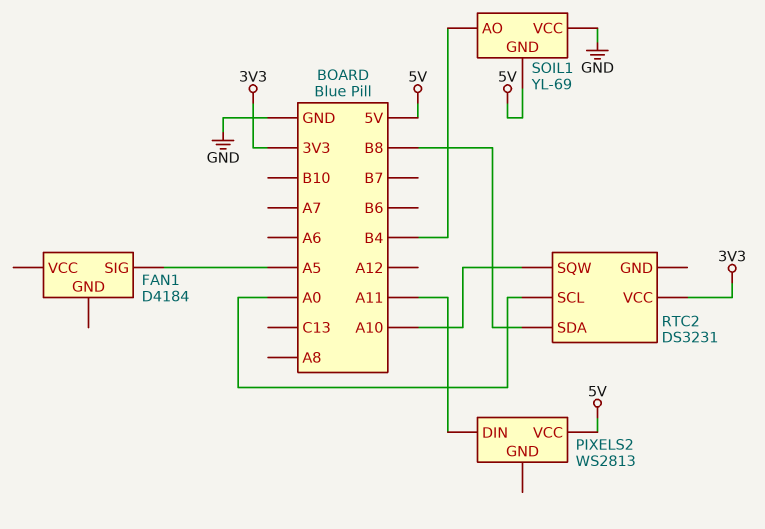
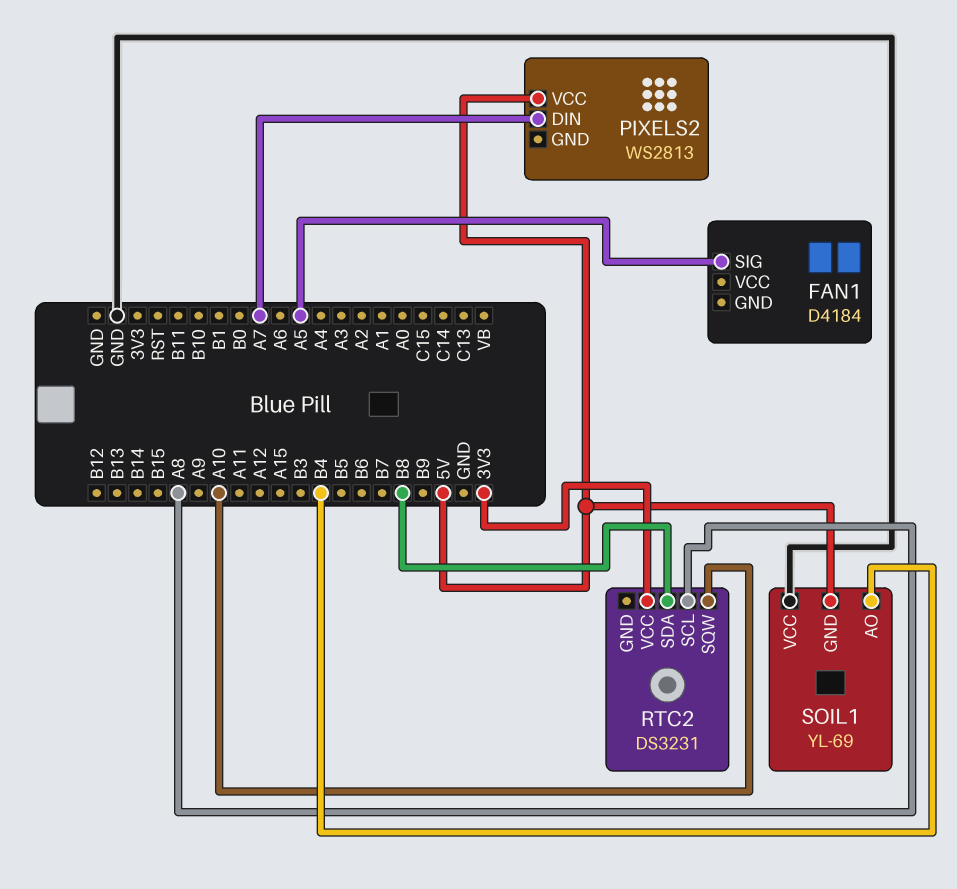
PIXELS2 pin DIN: A11 -> A7
RTC2 pin SCL: A0 -> A8

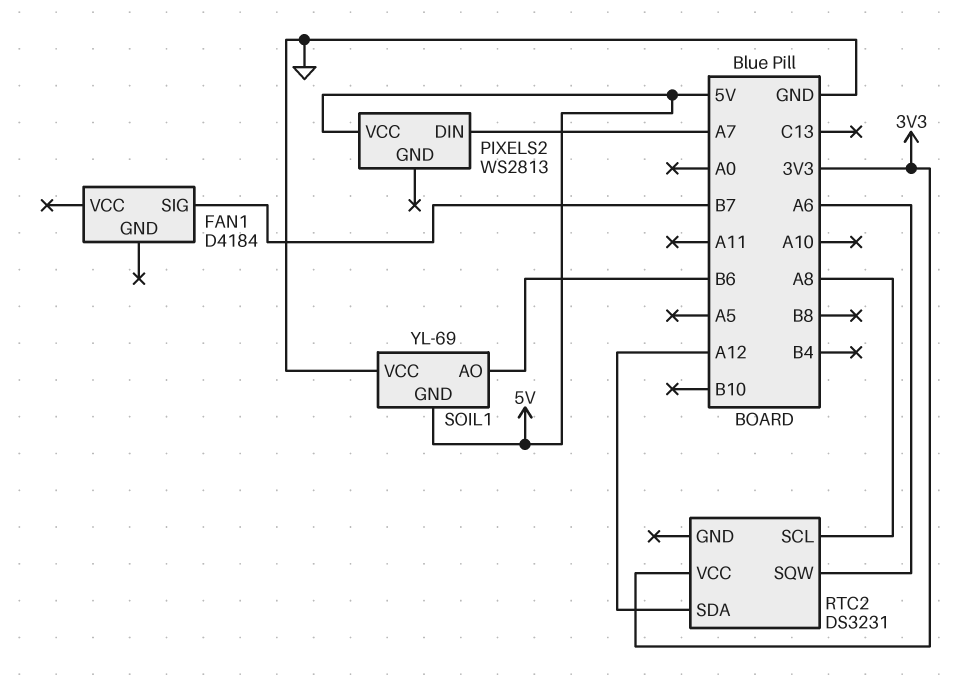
FAN1 pin SIG: A5 -> B7
RTC2 pin SDA: B8 -> A12
RTC2 pin SQW: A10 -> A6
SOIL1 pin AO: B4 -> B6

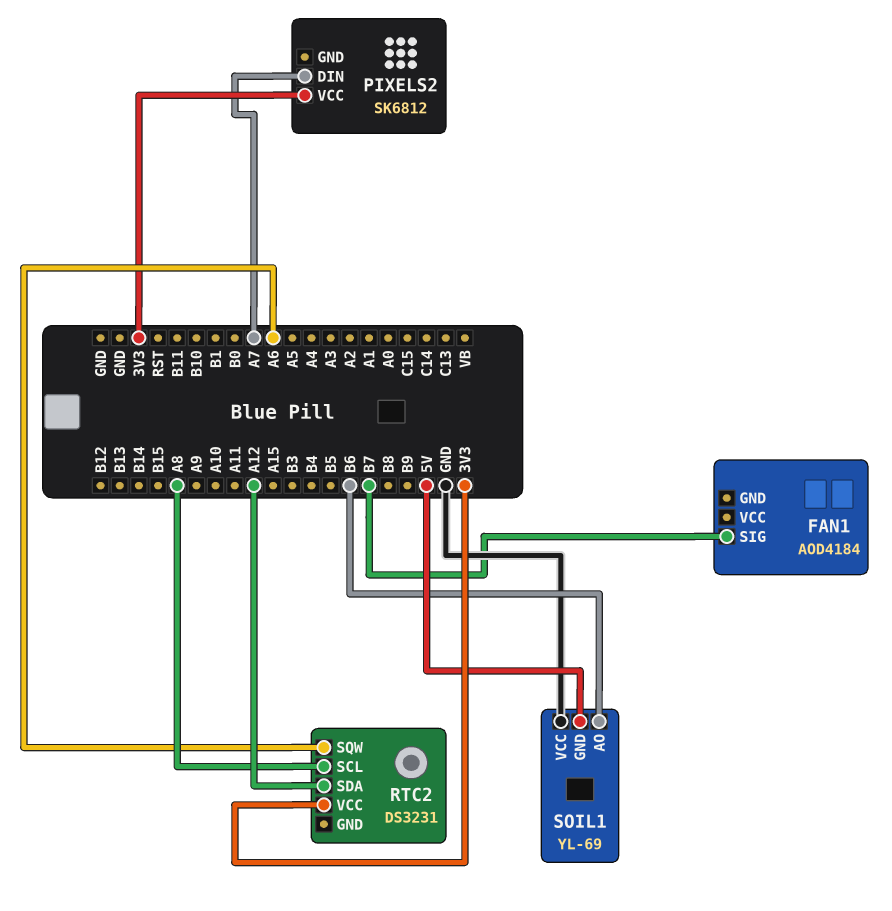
FAN1: D4184 -> AOD4184
PIXELS2: WS2813 -> SK6812
PIXELS2 pin VCC: 5V -> 3V3

